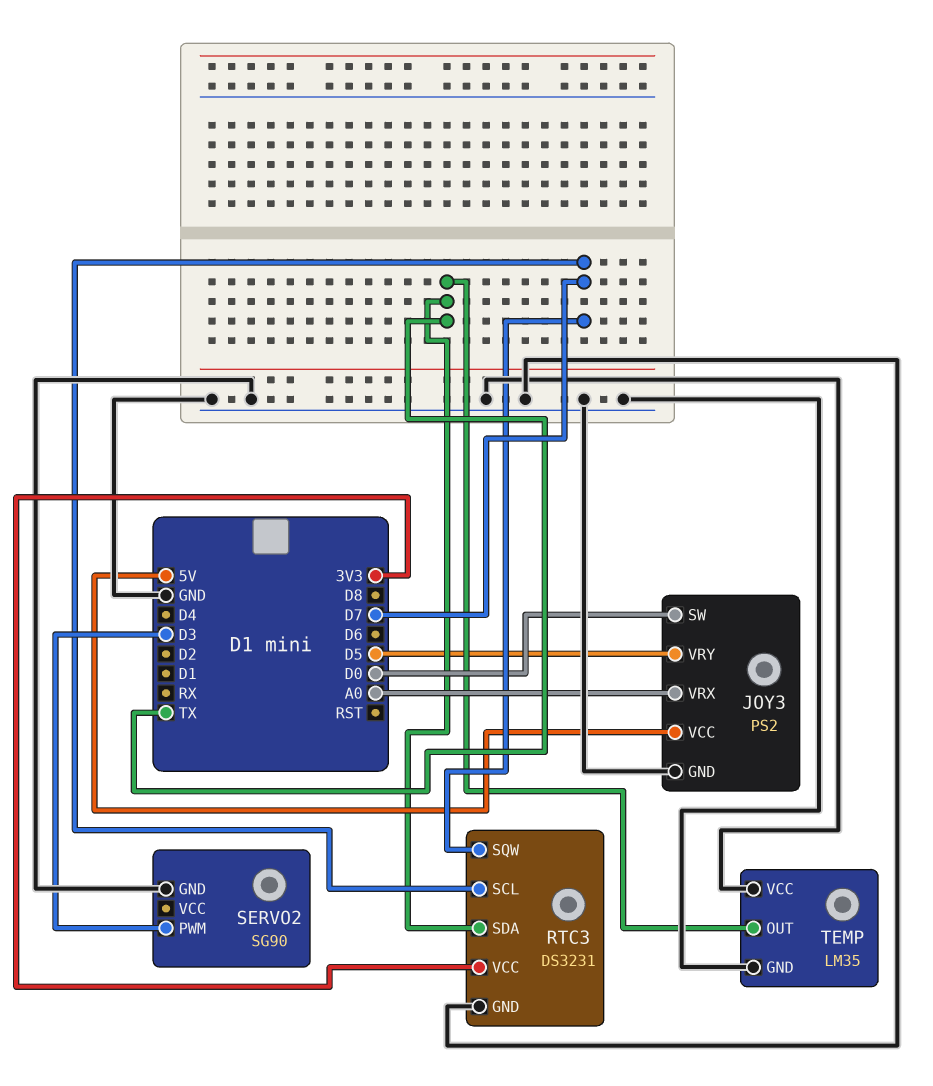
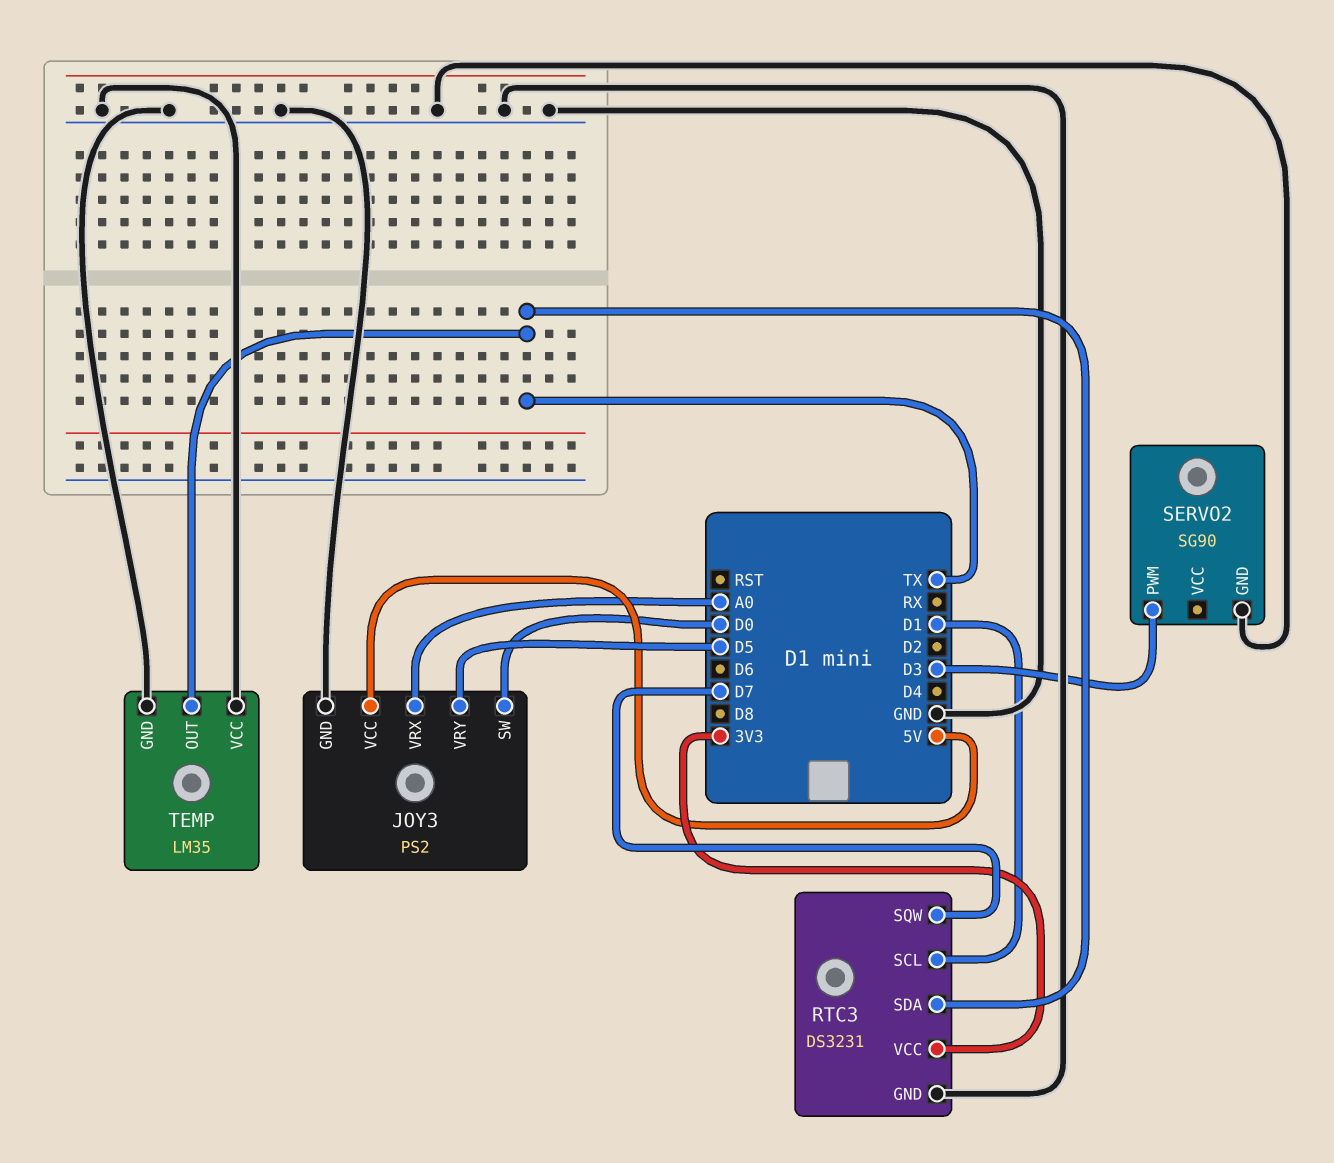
RTC3 pin SCL: D7 -> D1

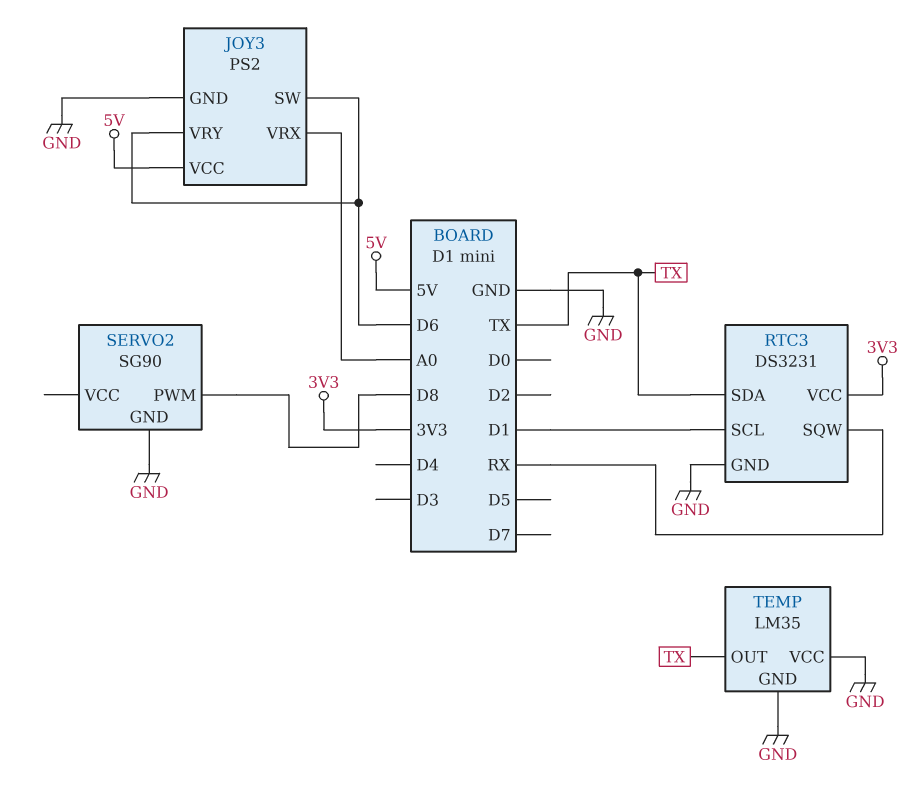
JOY3 pin SW: D0 -> D6
JOY3 pin VRY: D5 -> D6
RTC3 pin SQW: D7 -> RX
SERVO2 pin PWM: D3 -> D8

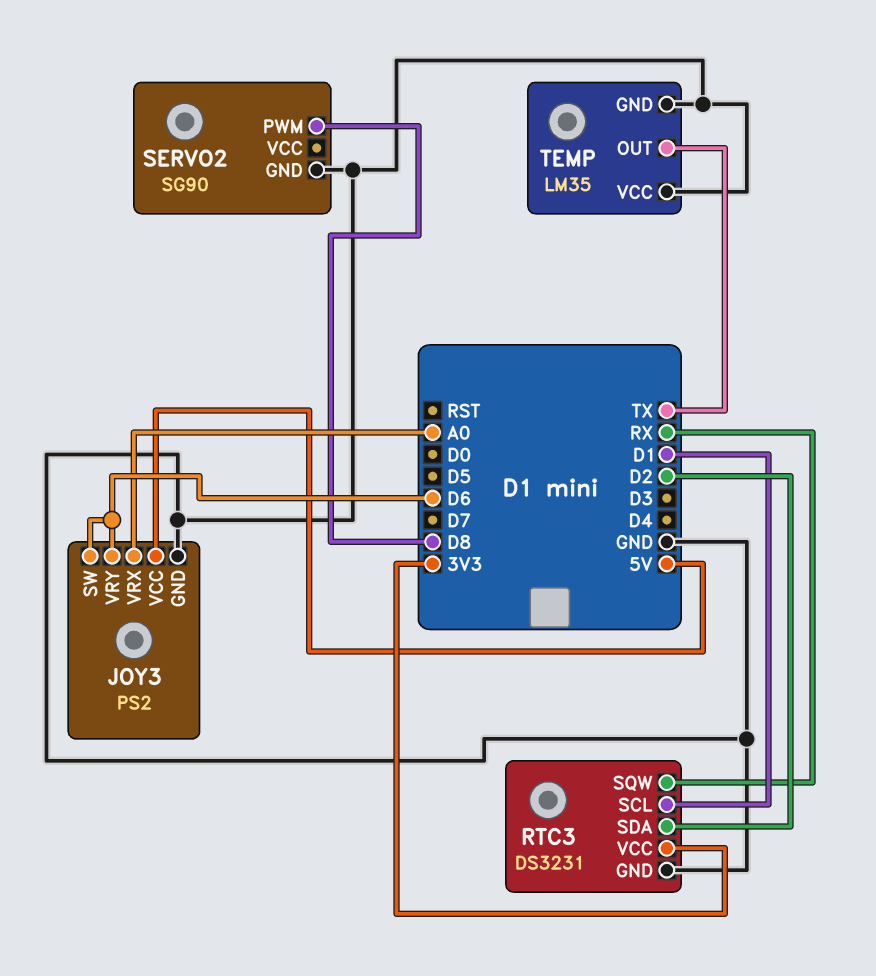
RTC3 pin SDA: TX -> D2

